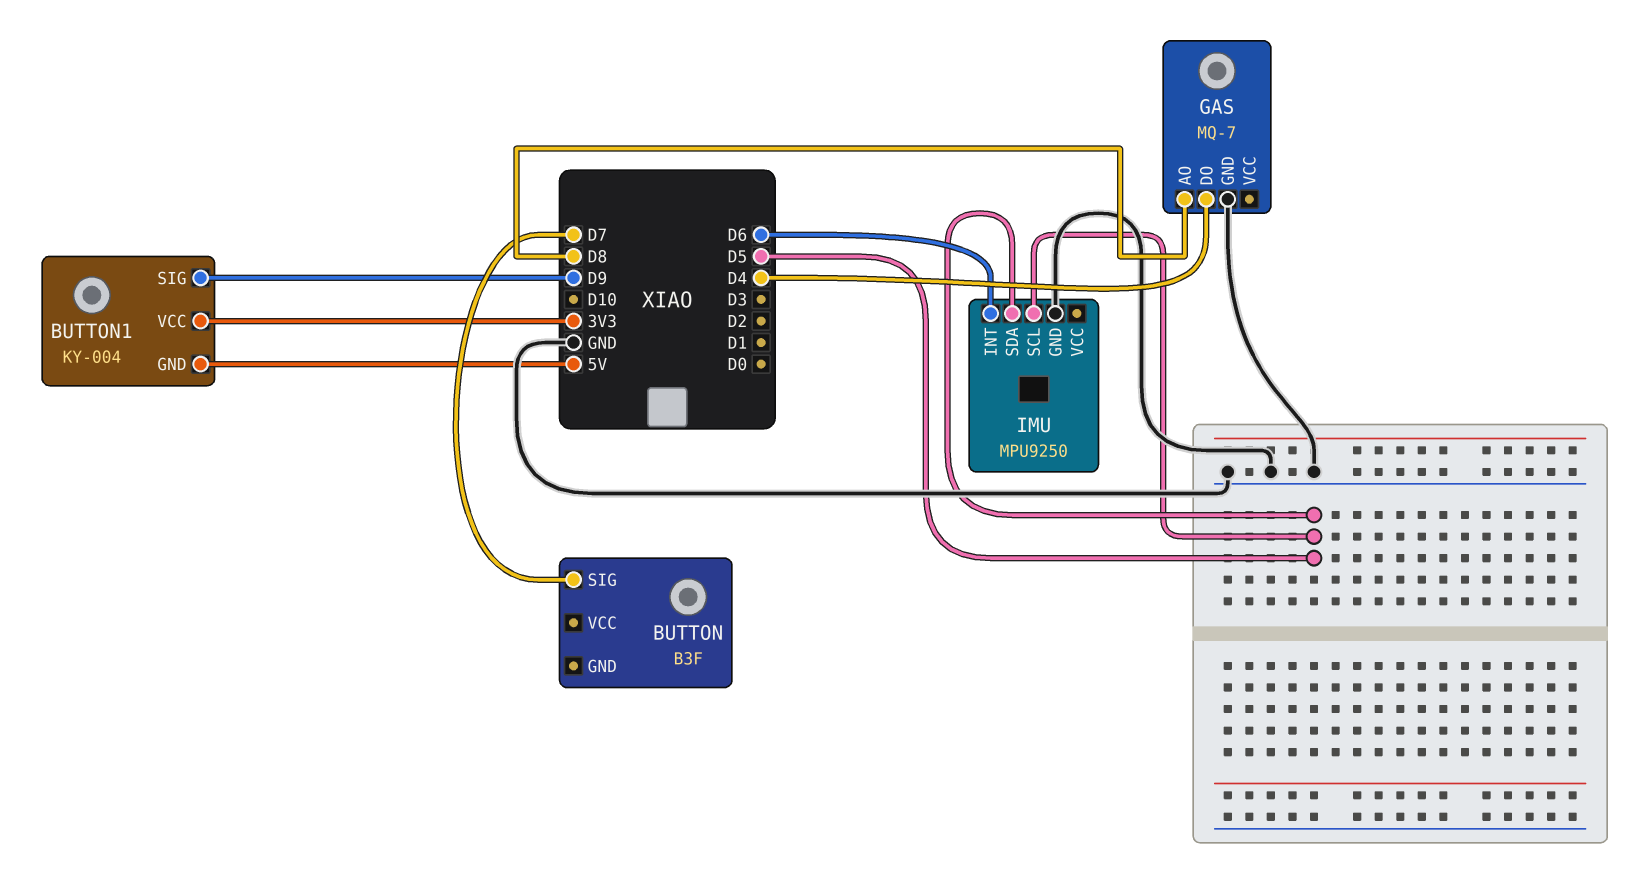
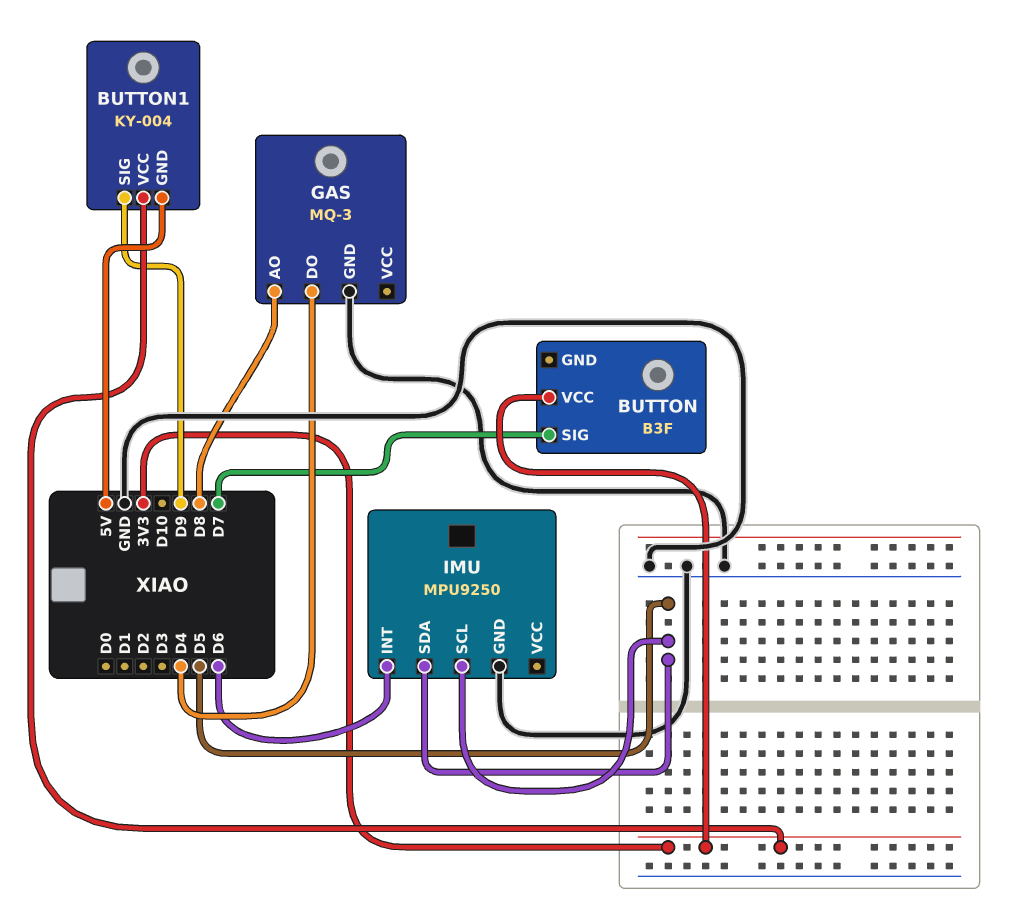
BUTTON pin VCC: none -> 3V3
GAS: MQ-7 -> MQ-3

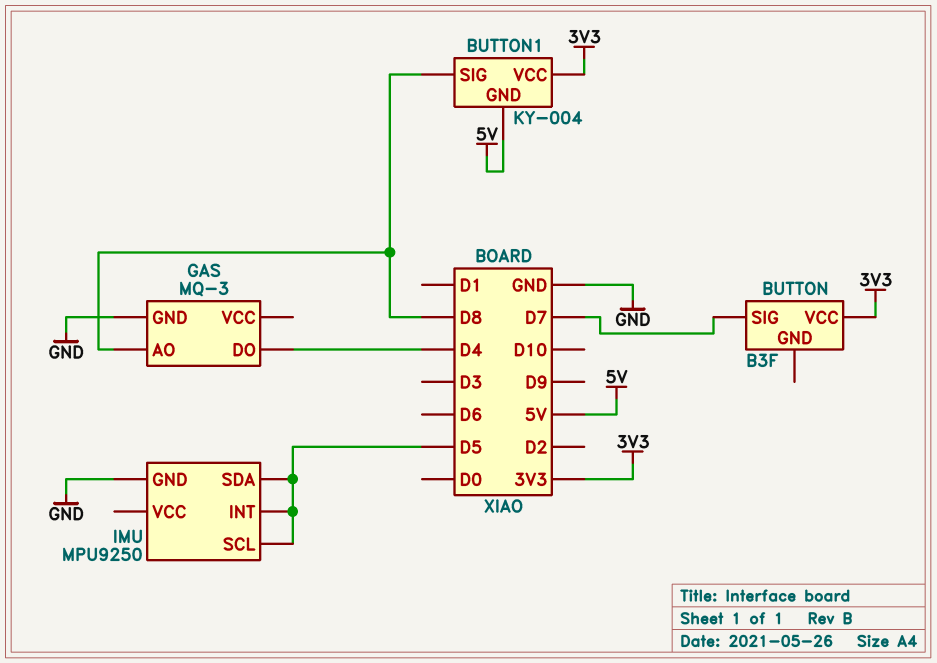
BUTTON1 pin SIG: D9 -> D8
IMU pin INT: D6 -> D5

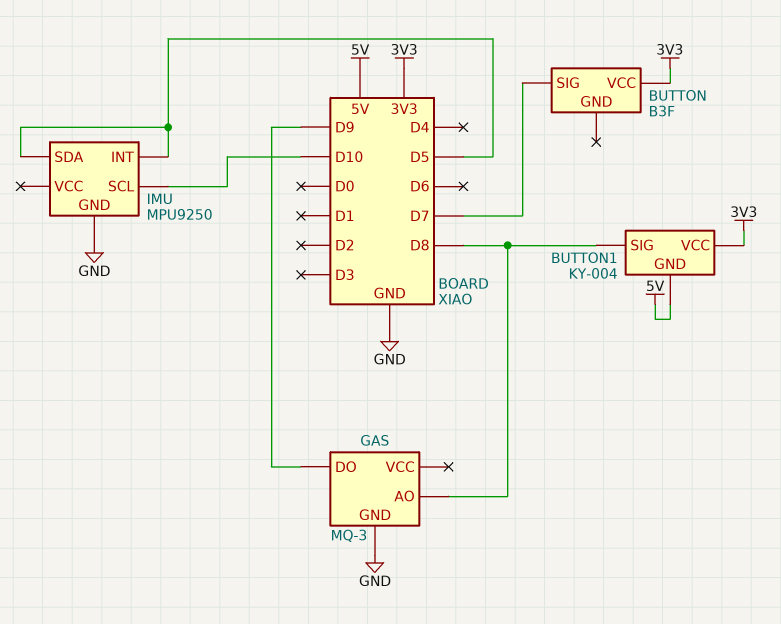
GAS pin DO: D4 -> D9
IMU pin SCL: D5 -> D10

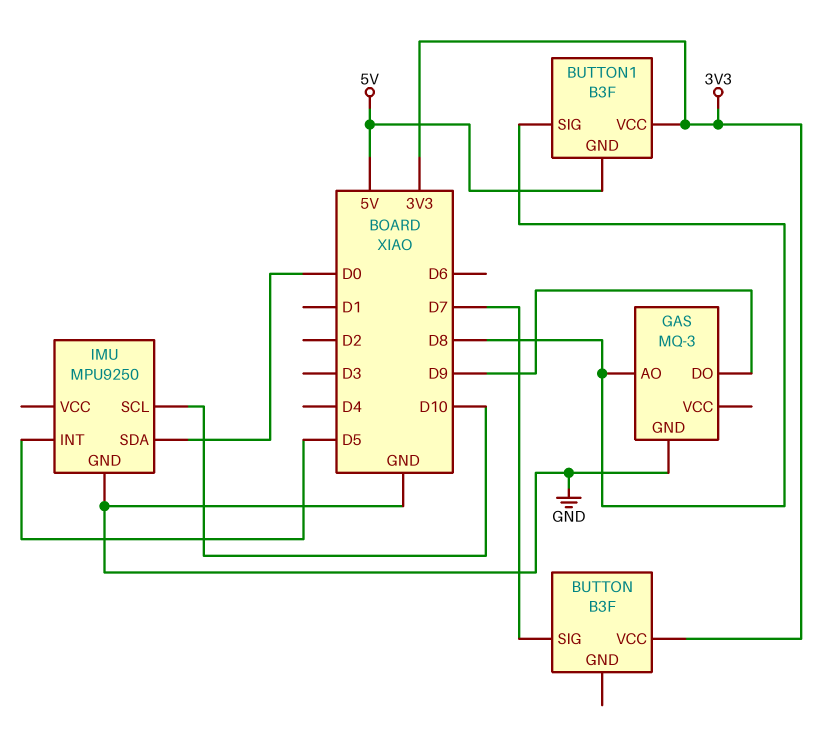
BUTTON1: KY-004 -> B3F
IMU pin SDA: D5 -> D0

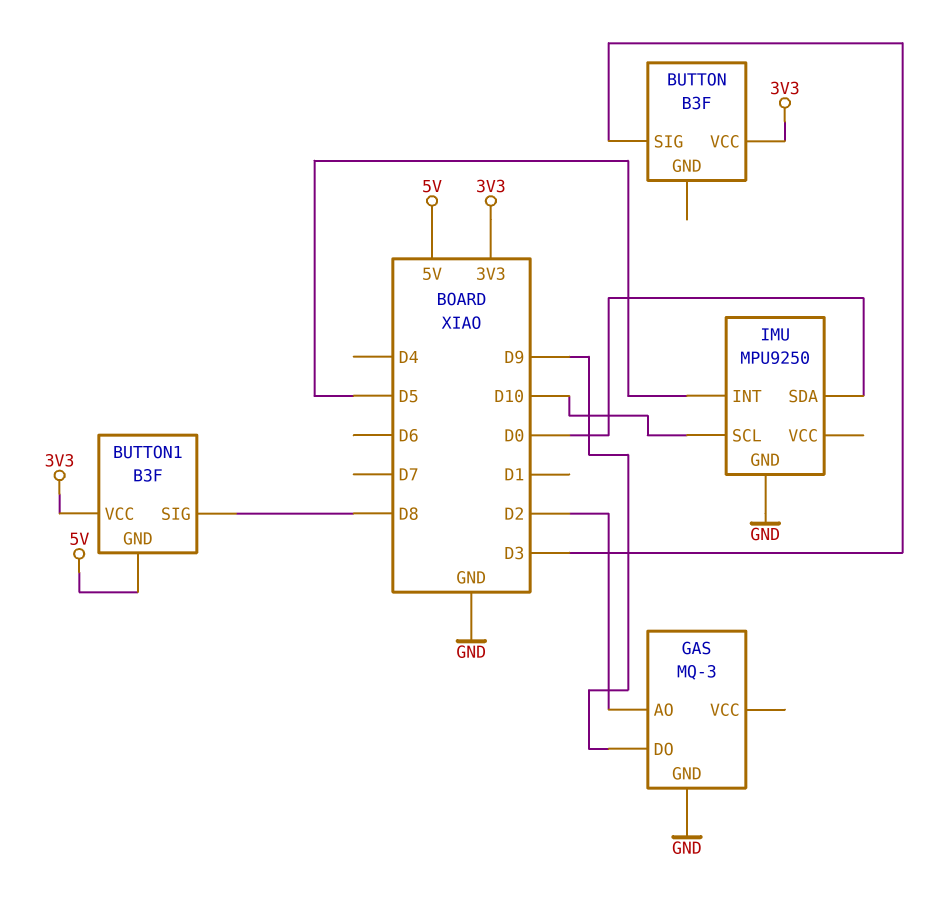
BUTTON pin SIG: D7 -> D3
GAS pin AO: D8 -> D2

